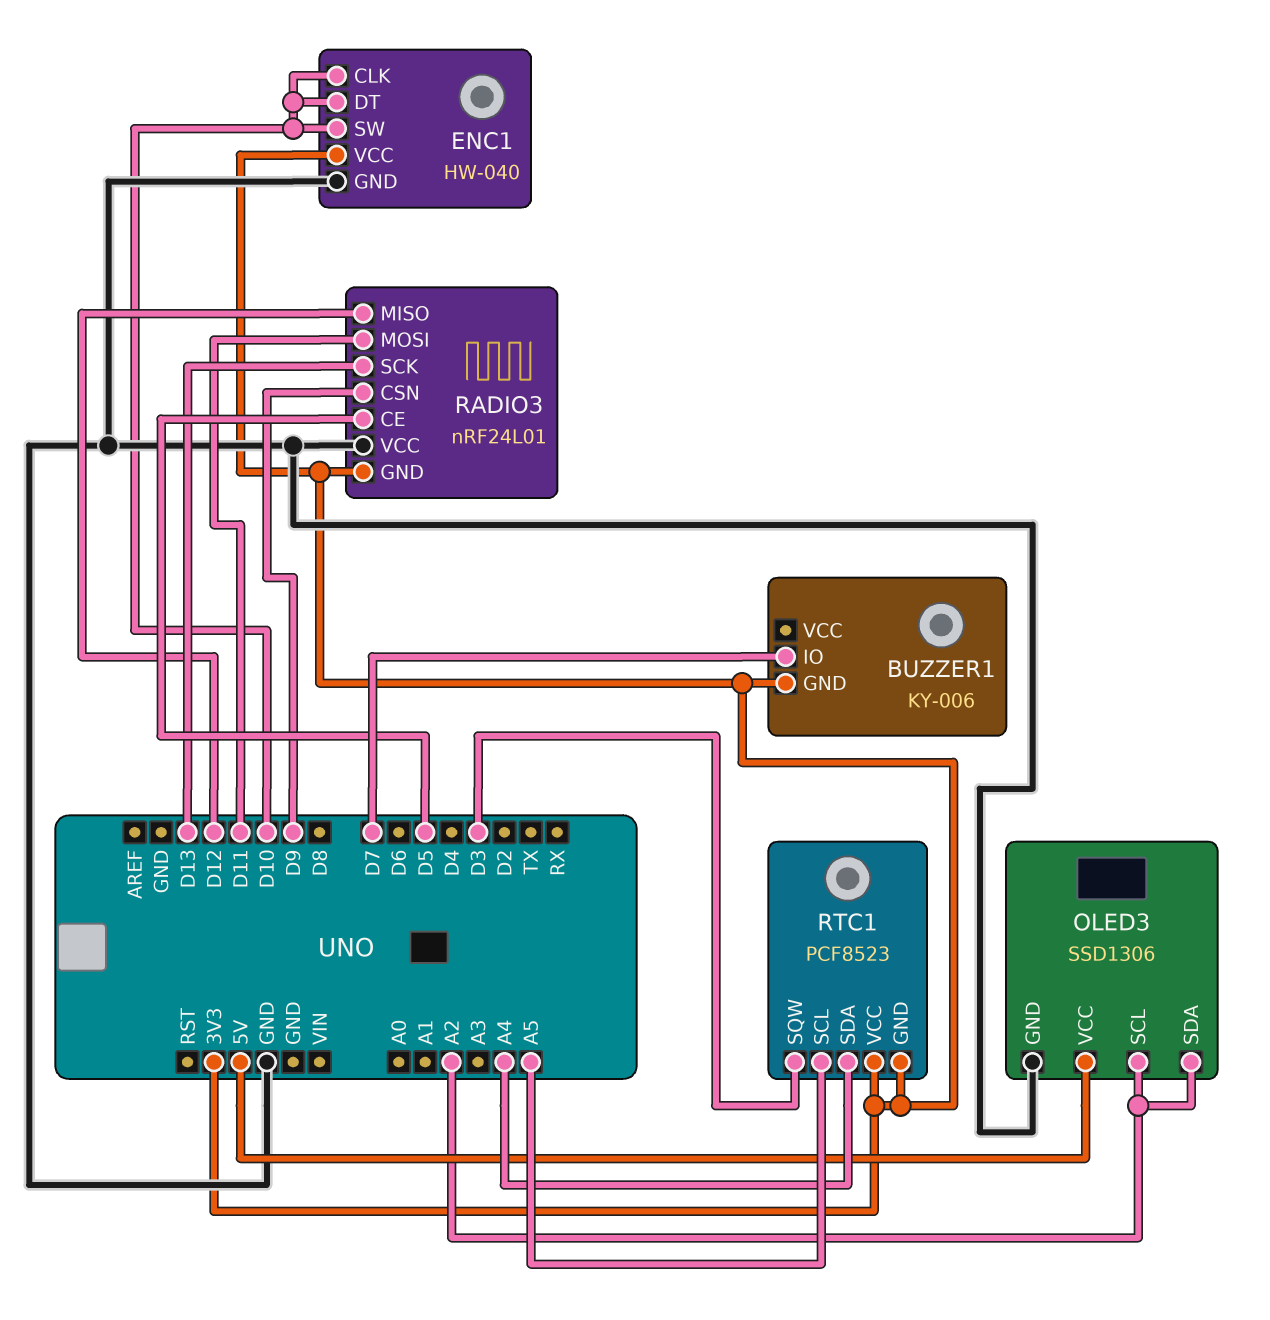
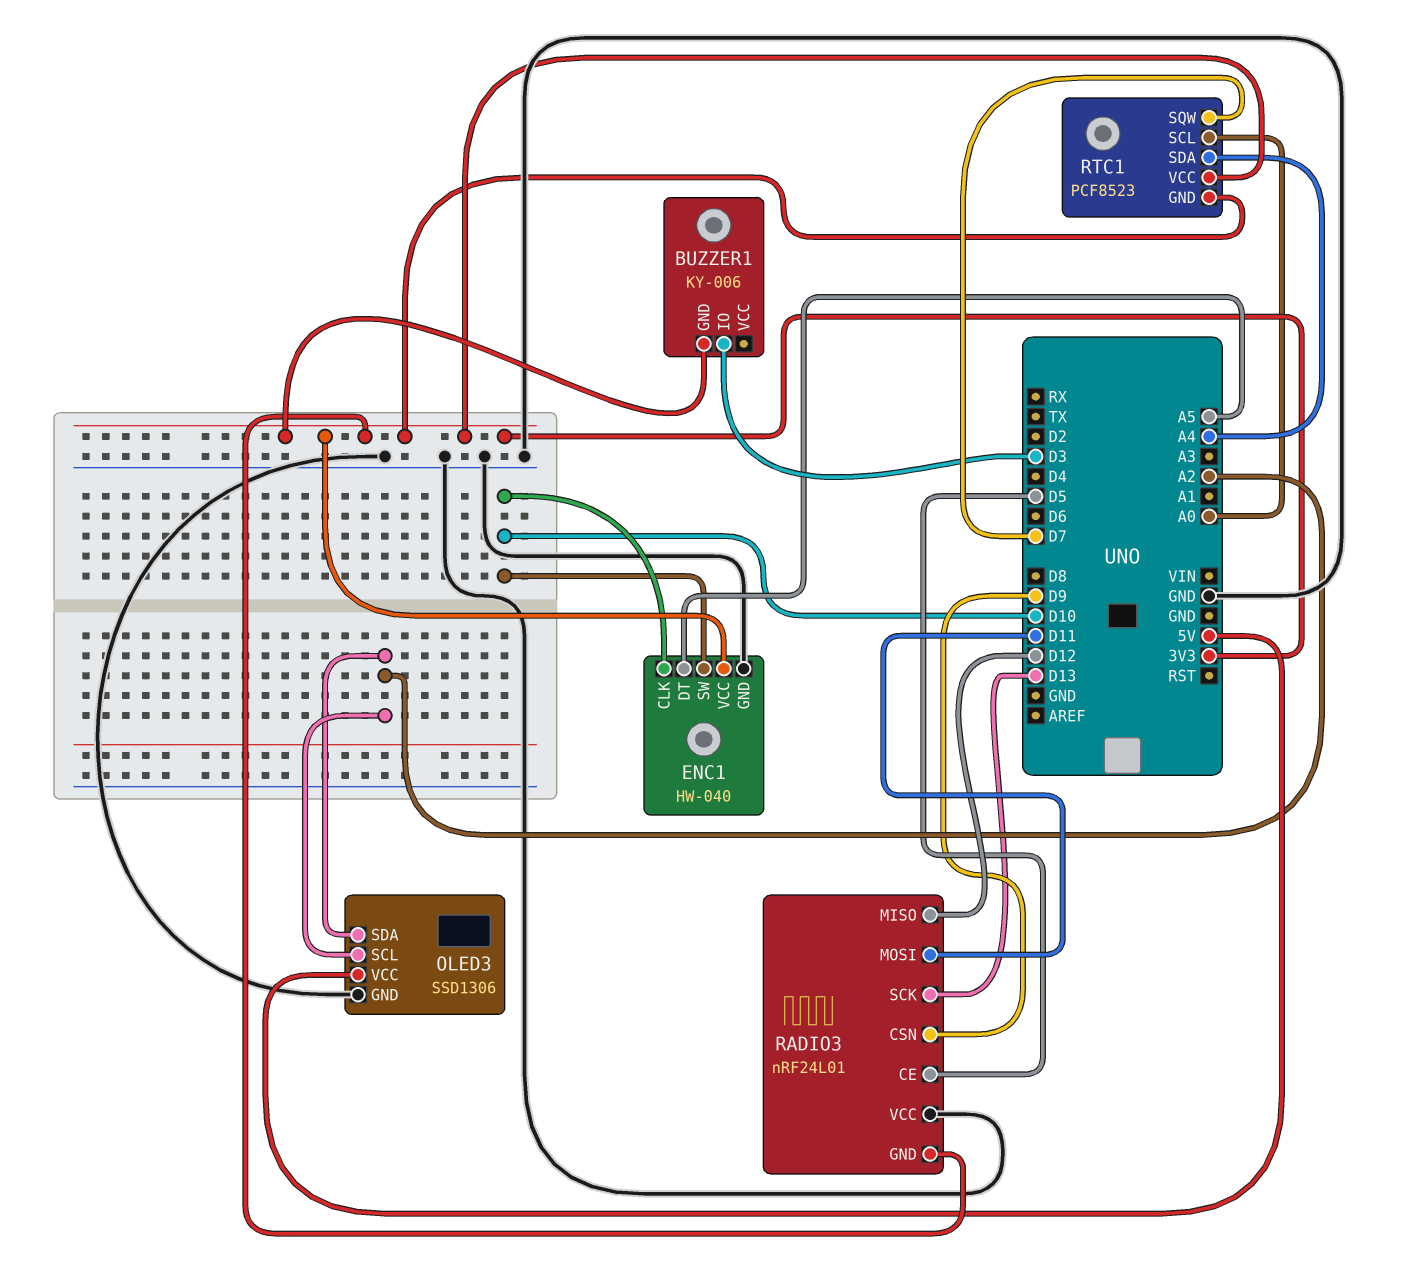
BUZZER1 pin IO: D7 -> D3
ENC1 pin DT: D10 -> A5
RTC1 pin SCL: A5 -> A0
RTC1 pin SQW: D3 -> D7

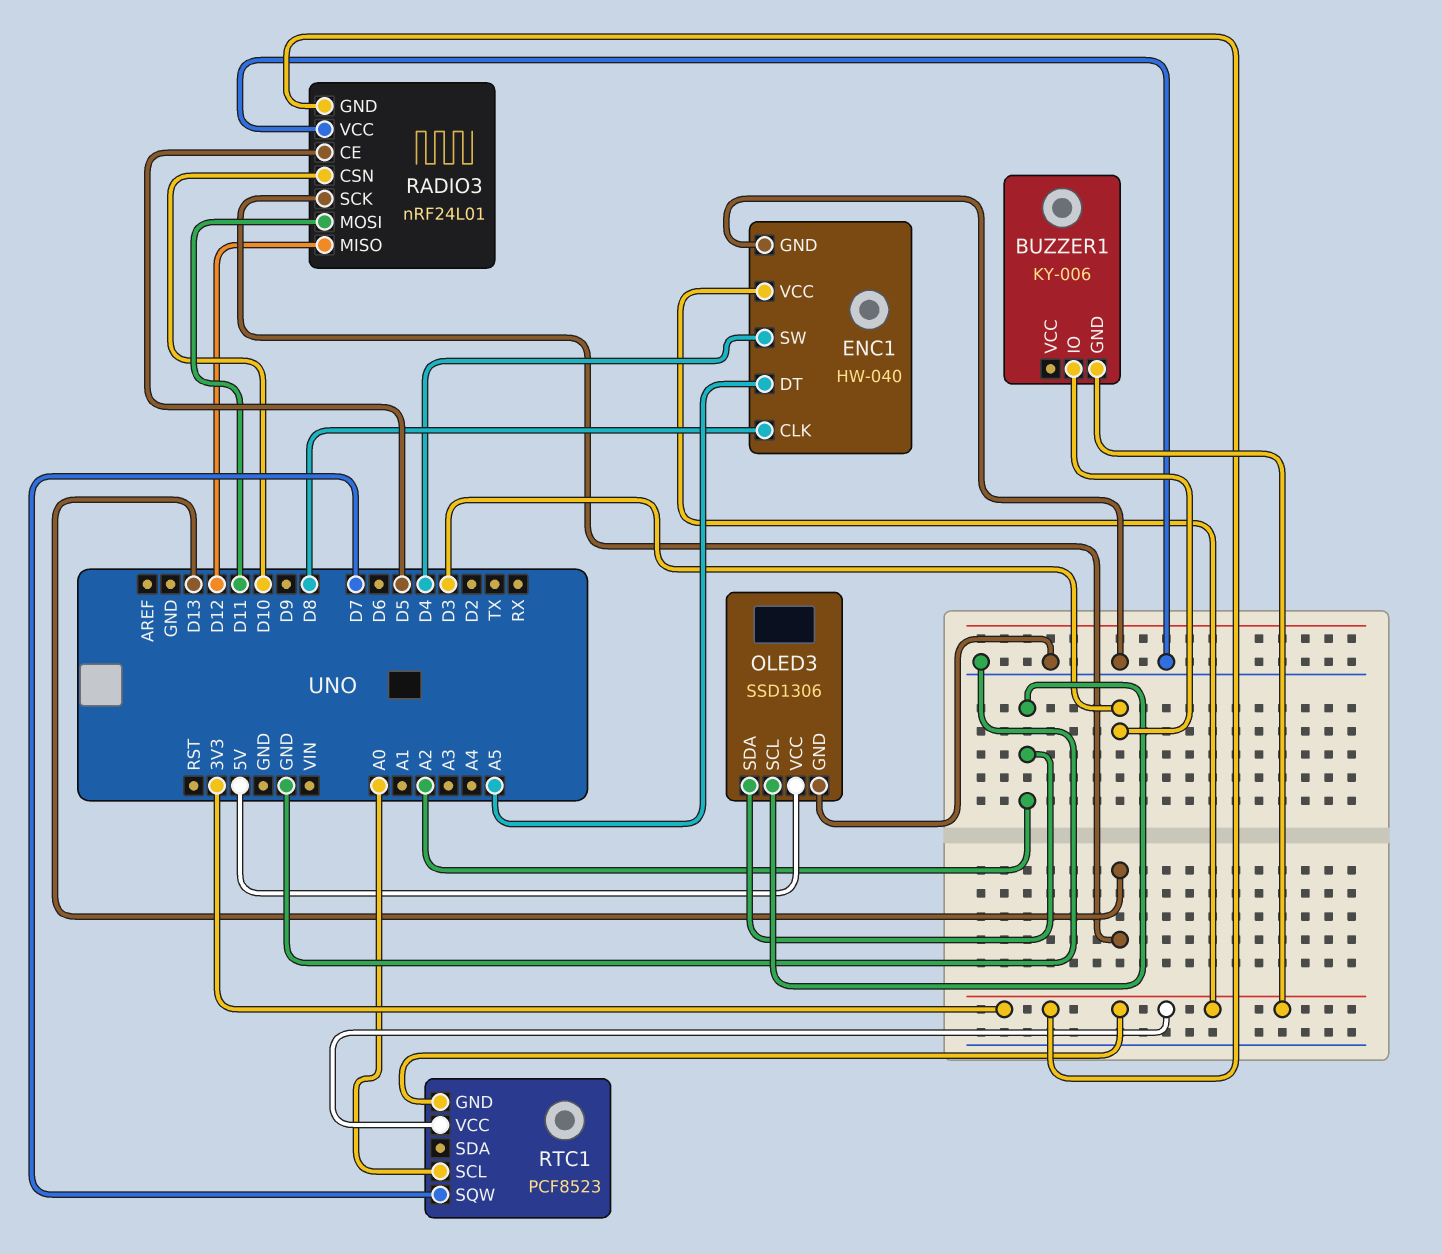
ENC1 pin CLK: D10 -> D8
ENC1 pin SW: D10 -> D4
RADIO3 pin CSN: D9 -> D10
RTC1 pin SDA: A4 -> none

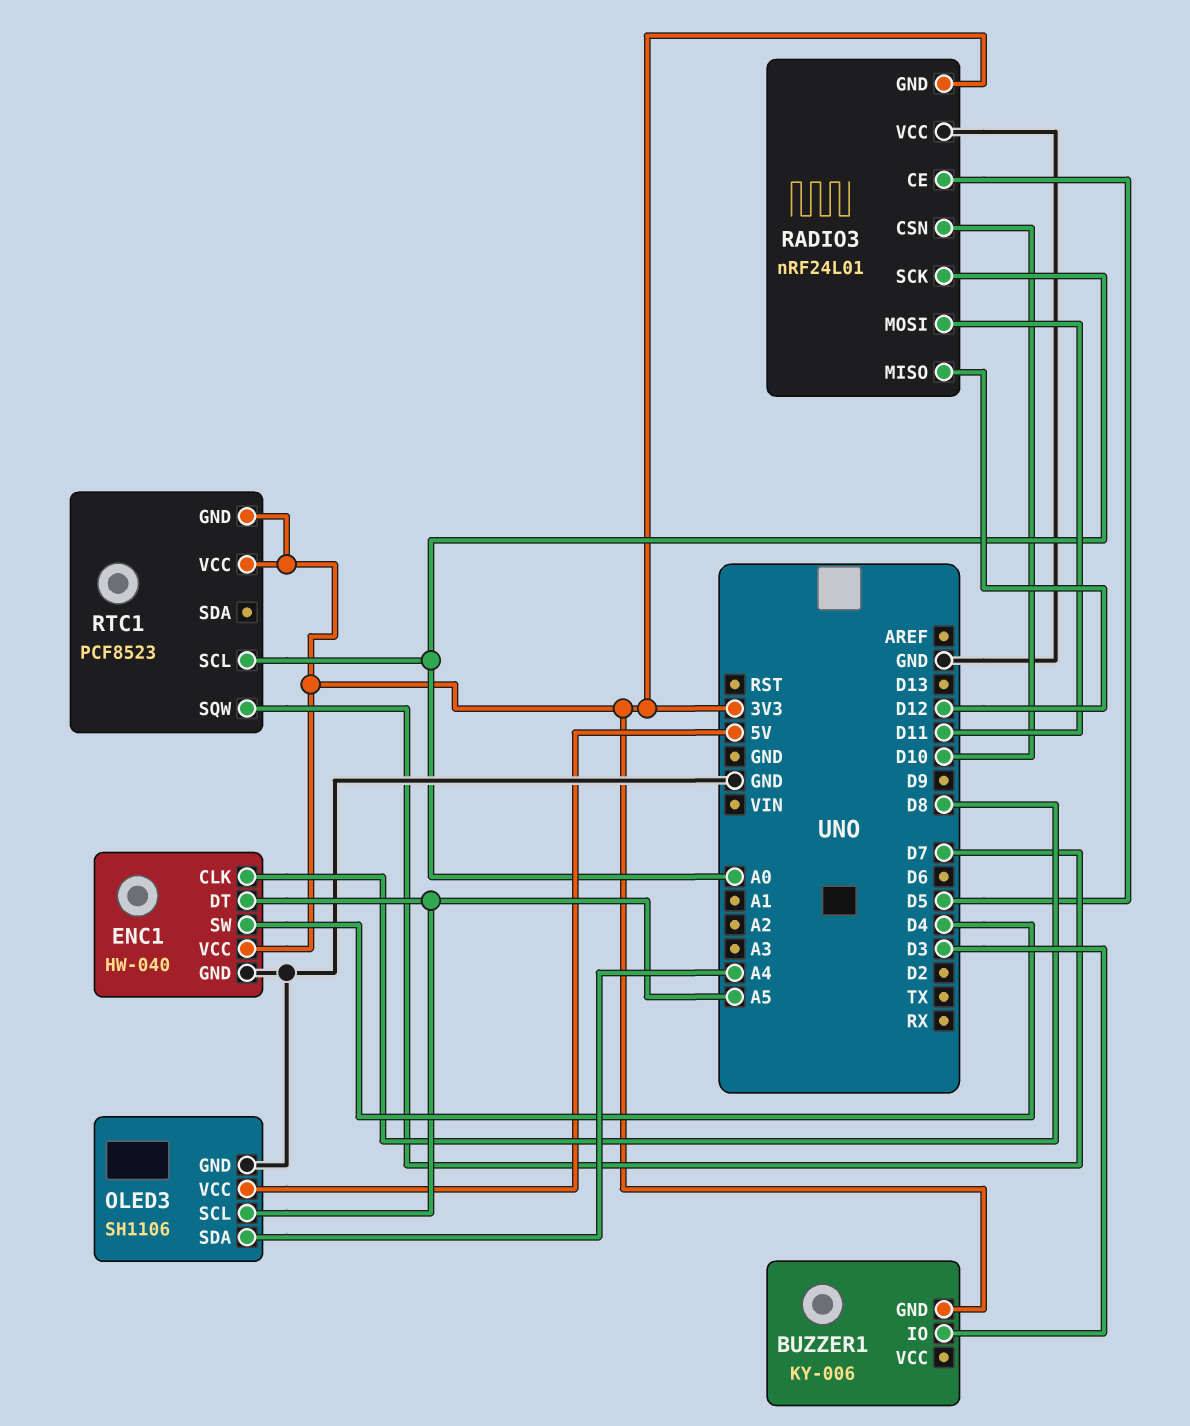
OLED3: SSD1306 -> SH1106
OLED3 pin SCL: A2 -> A5
OLED3 pin SDA: A2 -> A4
RADIO3 pin SCK: D13 -> A0

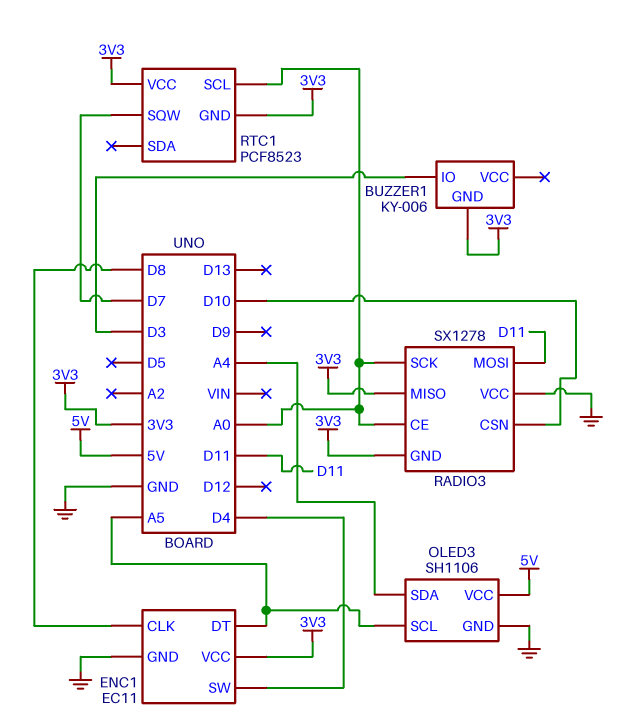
ENC1: HW-040 -> EC11
RADIO3: nRF24L01 -> SX1278
RADIO3 pin CE: D5 -> A0
RADIO3 pin MISO: D12 -> 3V3

